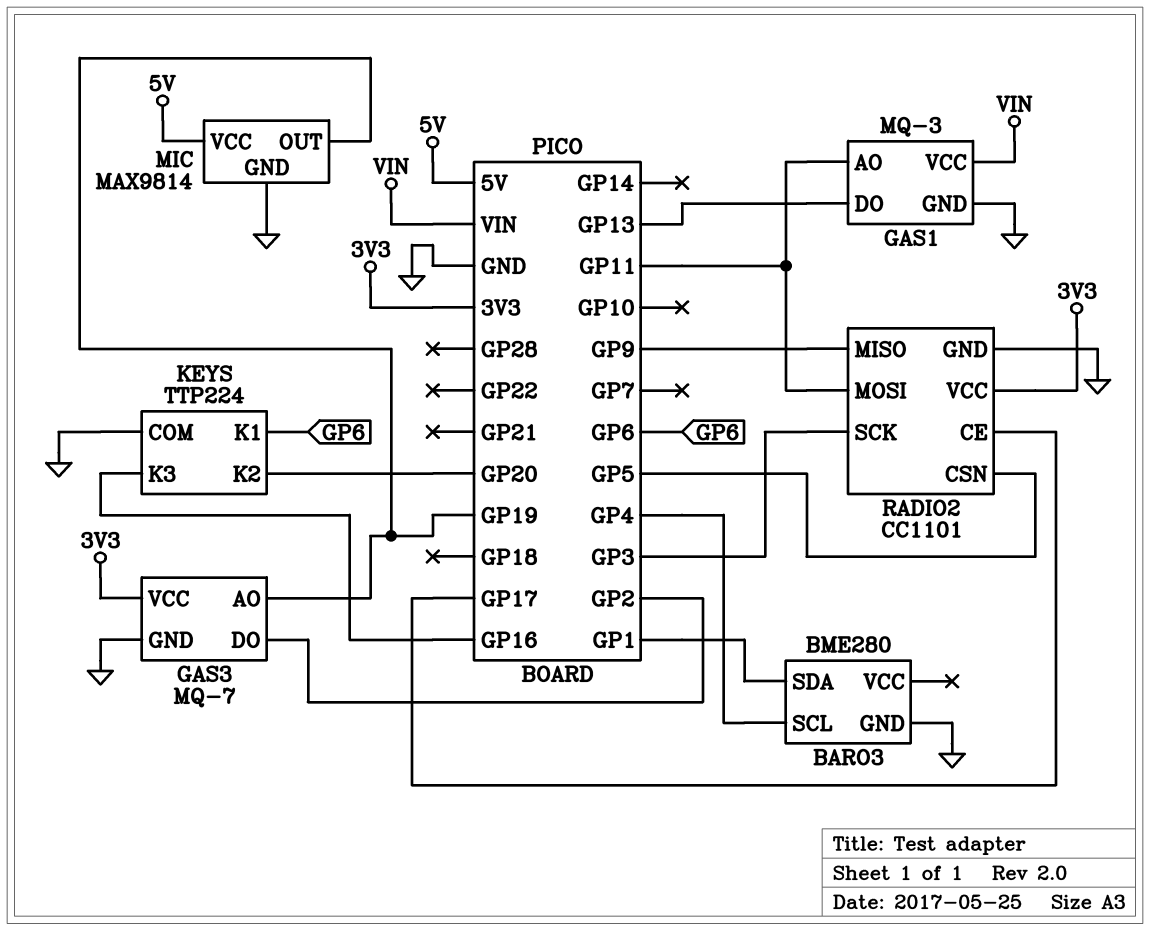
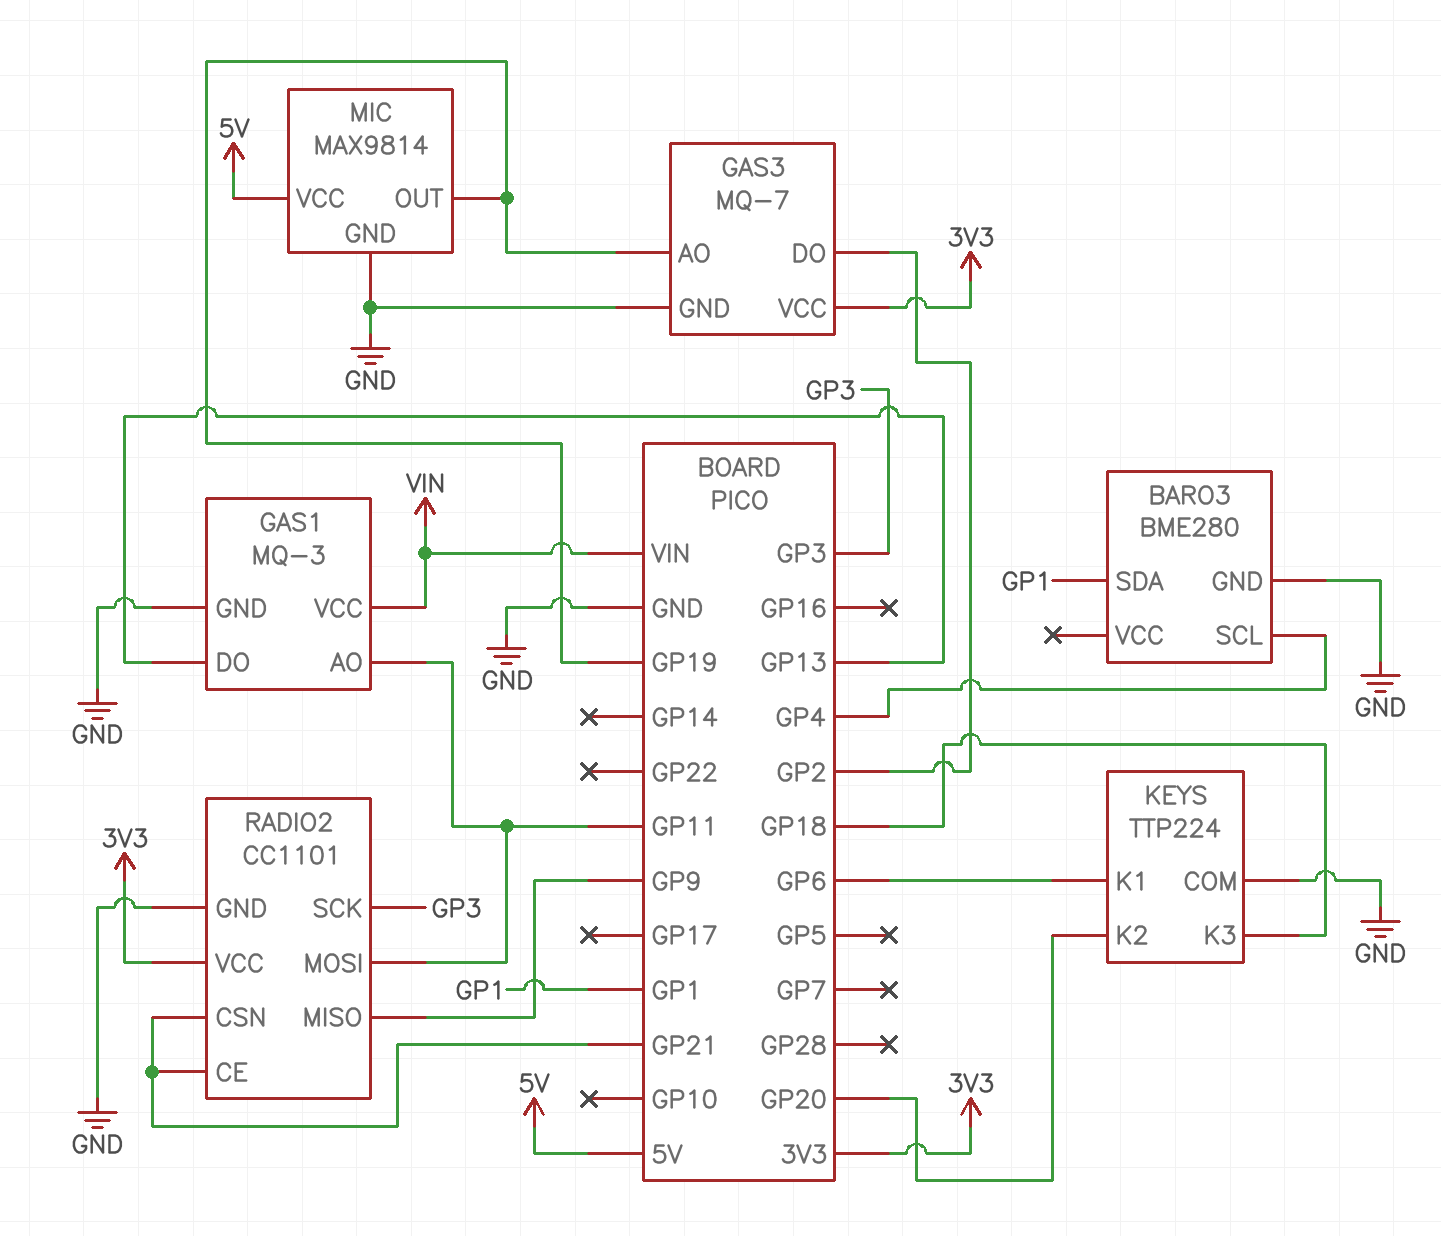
KEYS pin K3: GP16 -> GP18
RADIO2 pin CE: GP17 -> GP21
RADIO2 pin CSN: GP5 -> GP21

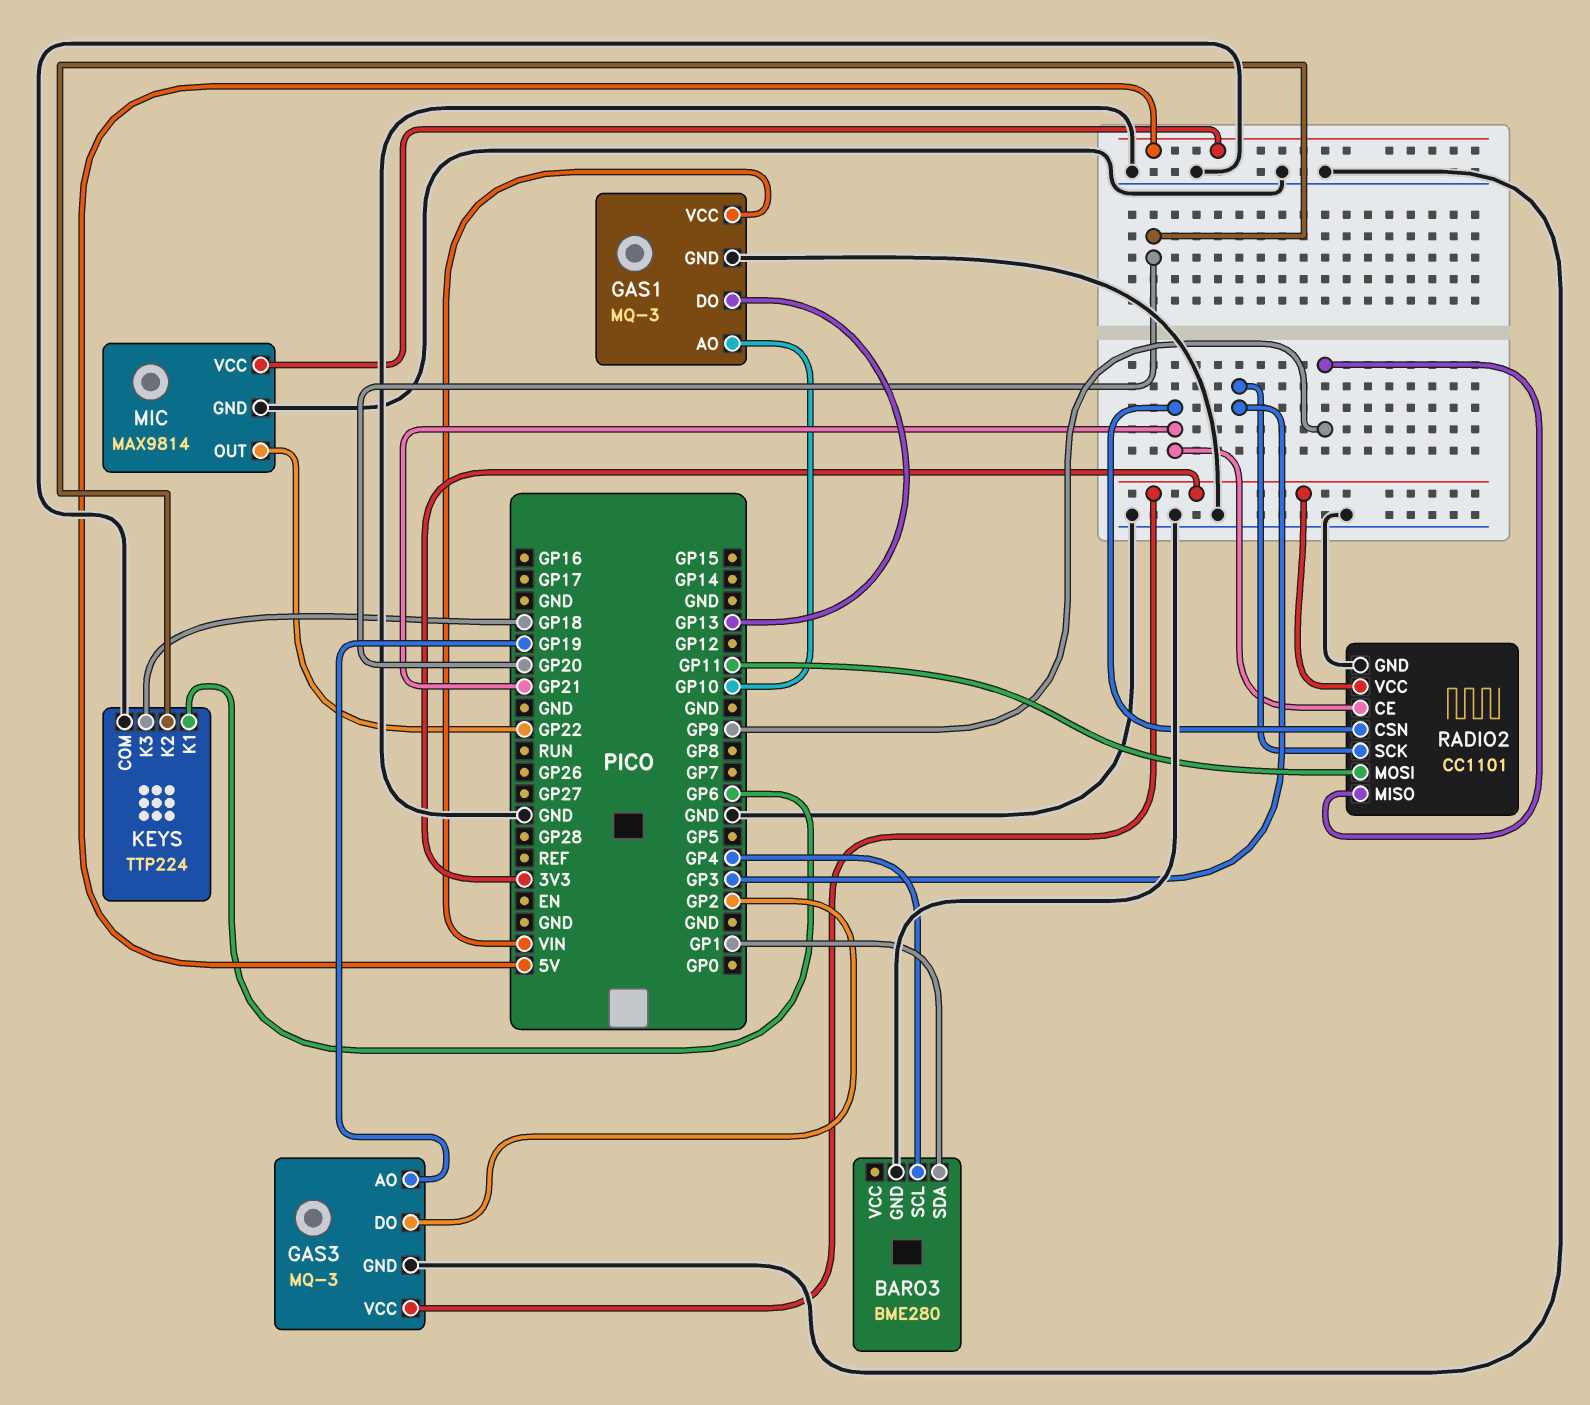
GAS1 pin AO: GP11 -> GP10
GAS3: MQ-7 -> MQ-3
MIC pin OUT: GP19 -> GP22

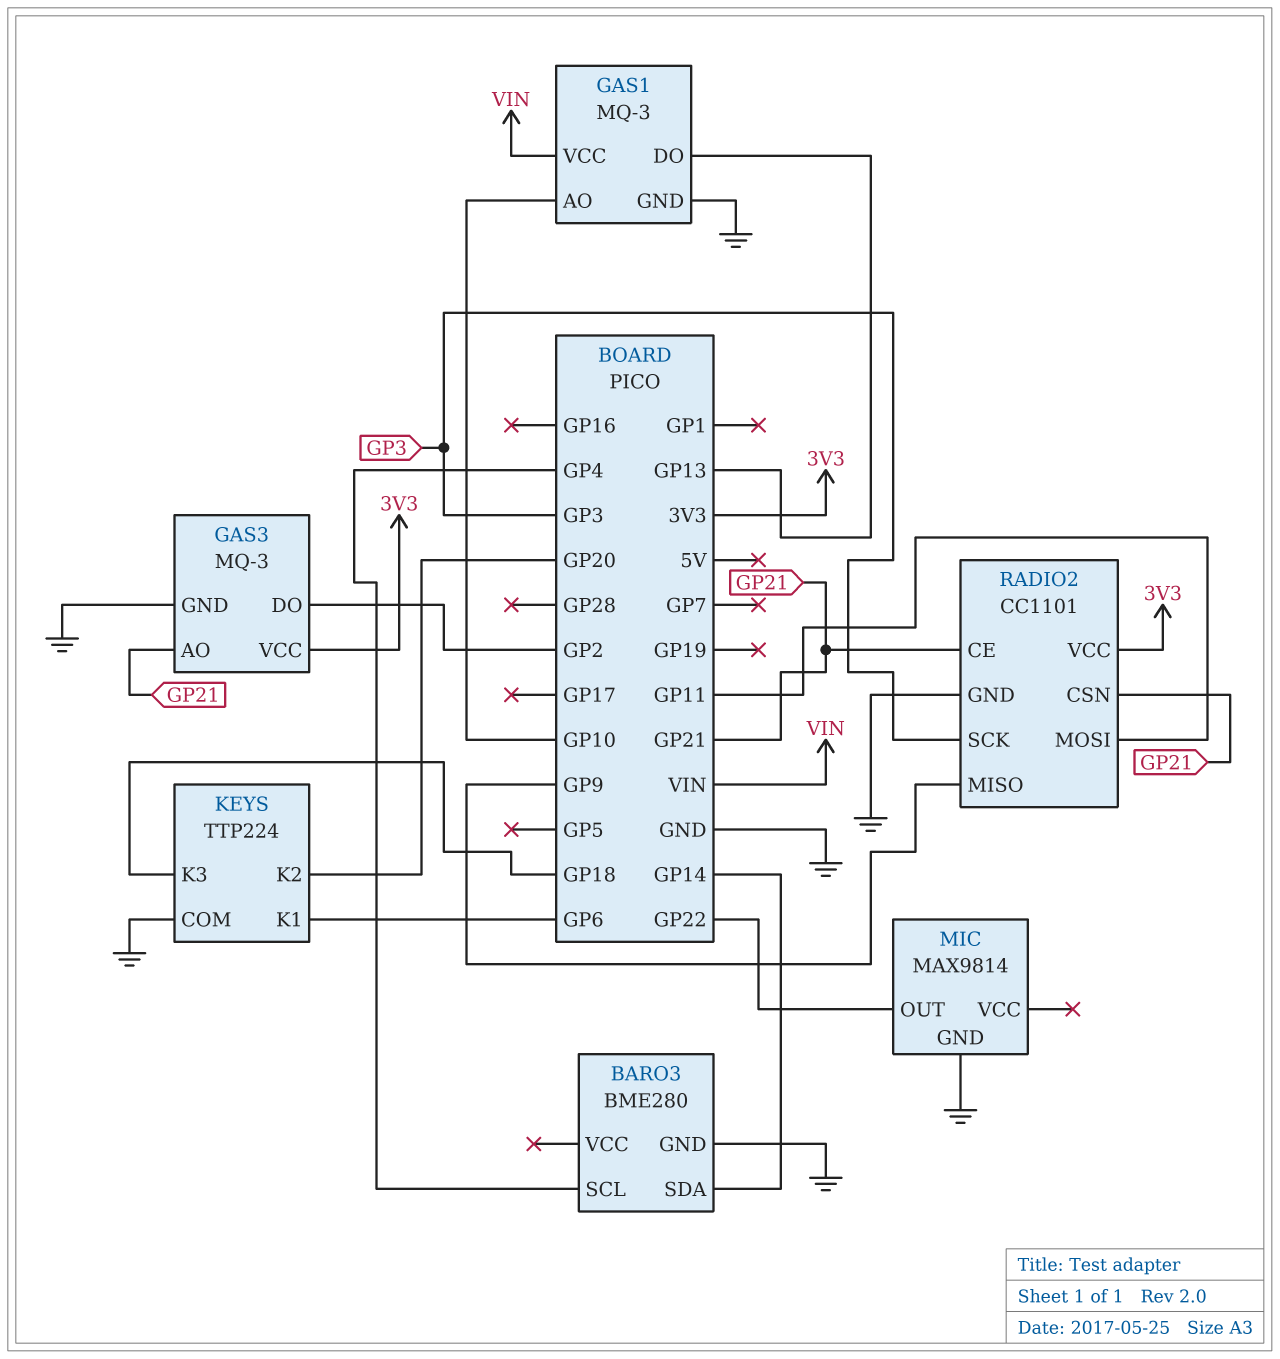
BARO3 pin SDA: GP1 -> GP14
GAS3 pin AO: GP19 -> GP21
MIC pin VCC: 5V -> none

